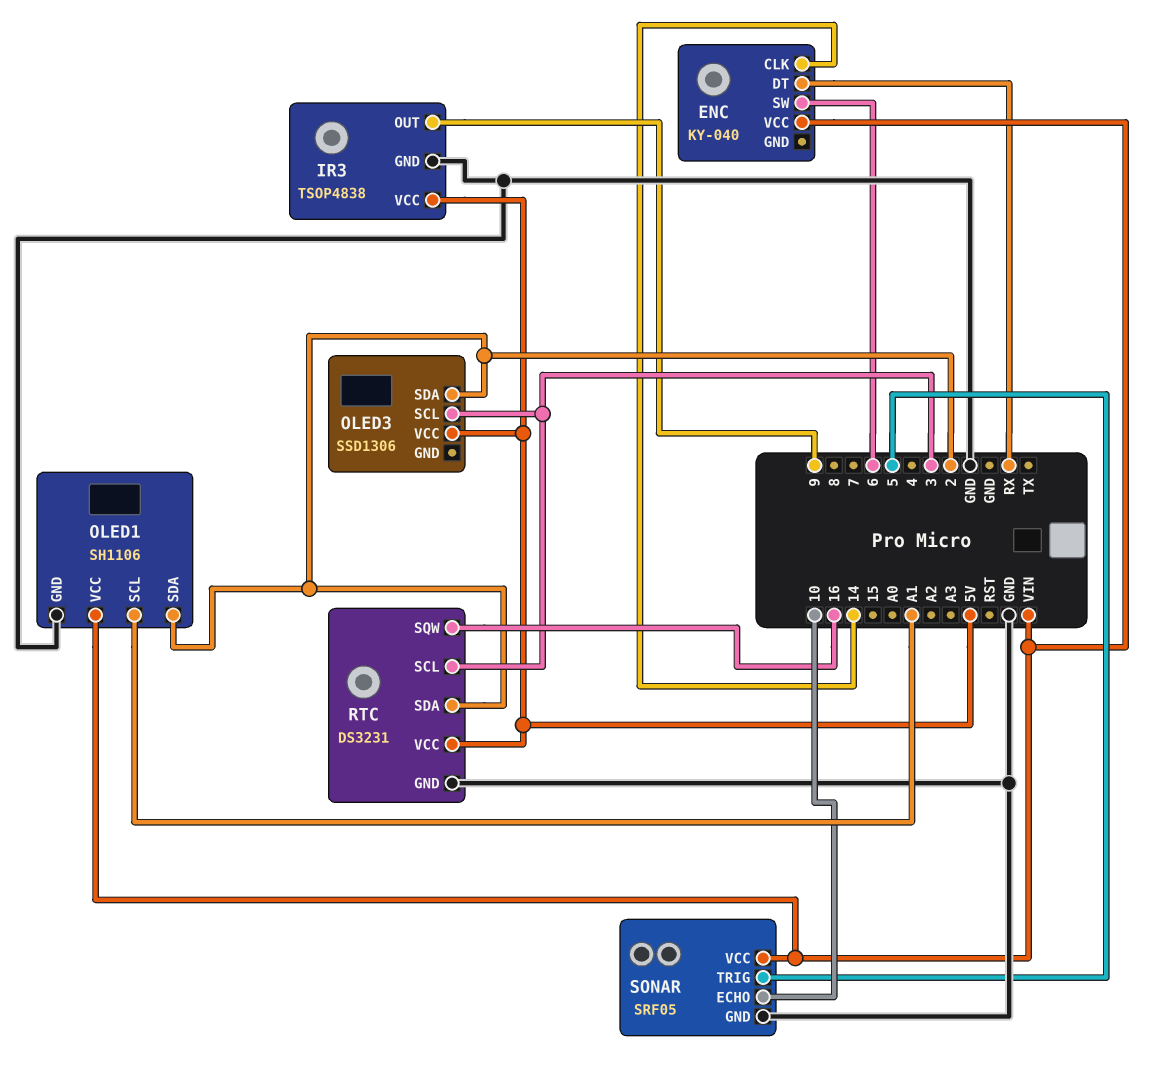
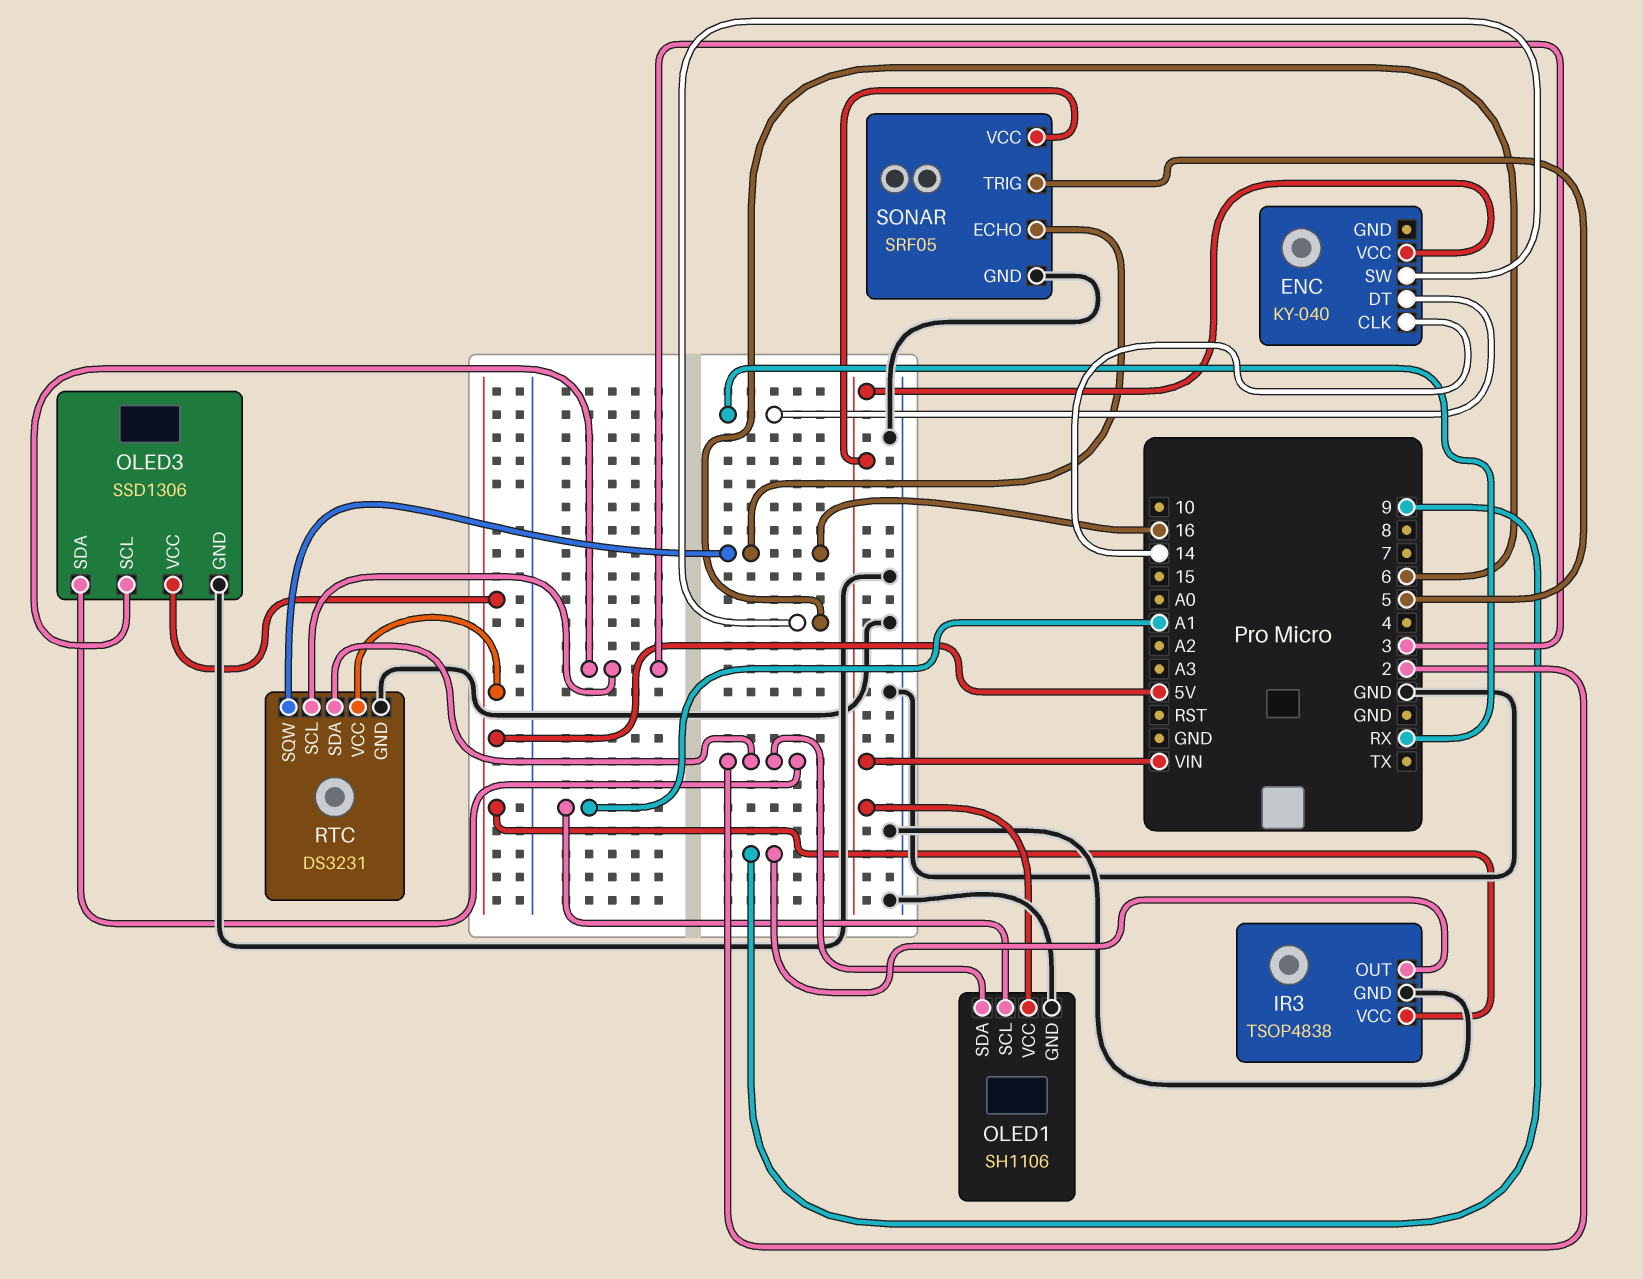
OLED3 pin GND: none -> GND
SONAR pin ECHO: 10 -> 16

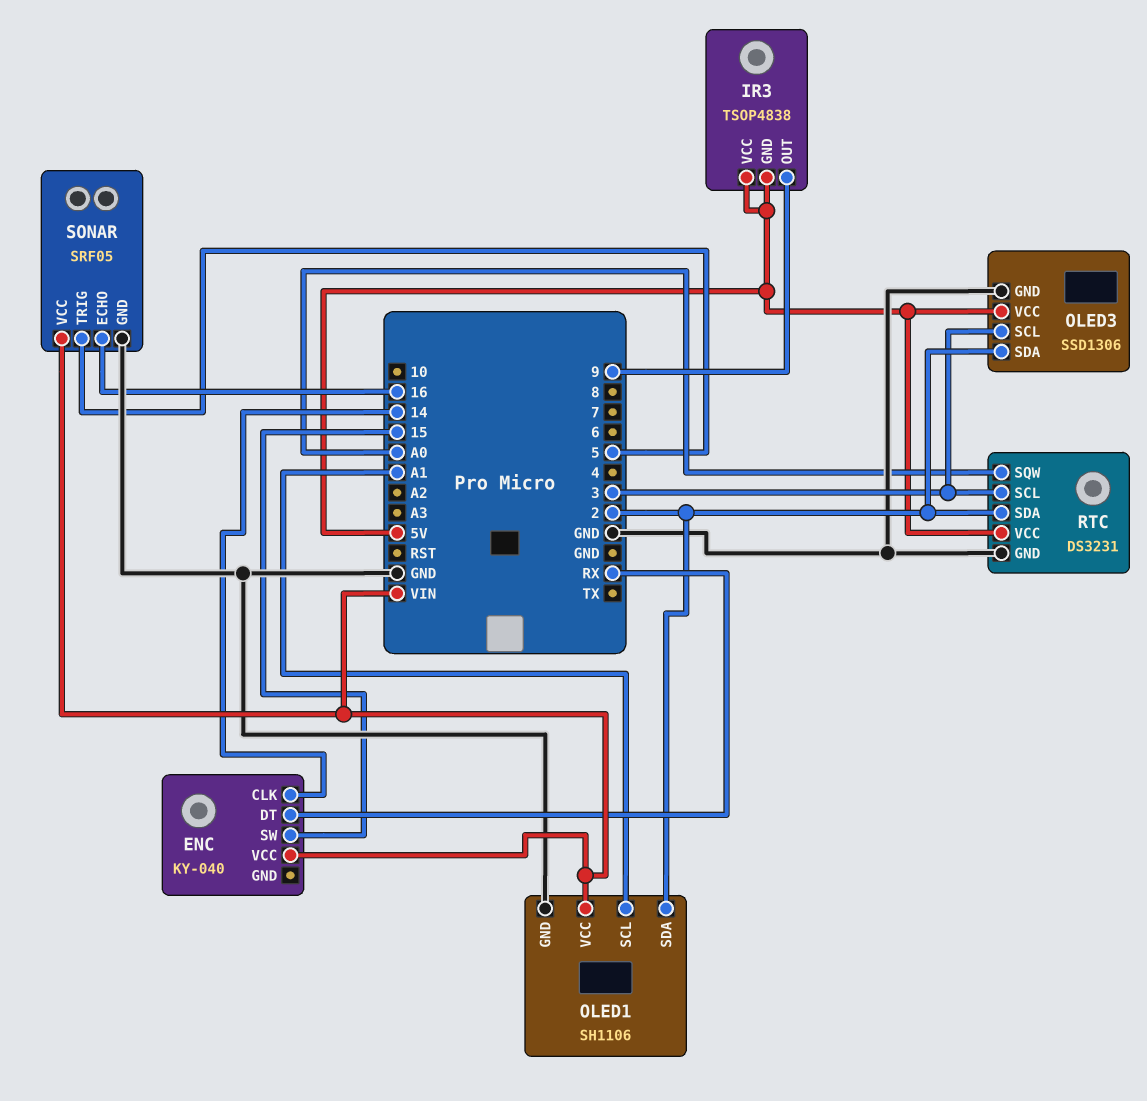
ENC pin SW: 6 -> 15
IR3 pin GND: GND -> 5V
RTC pin SQW: 16 -> A0

